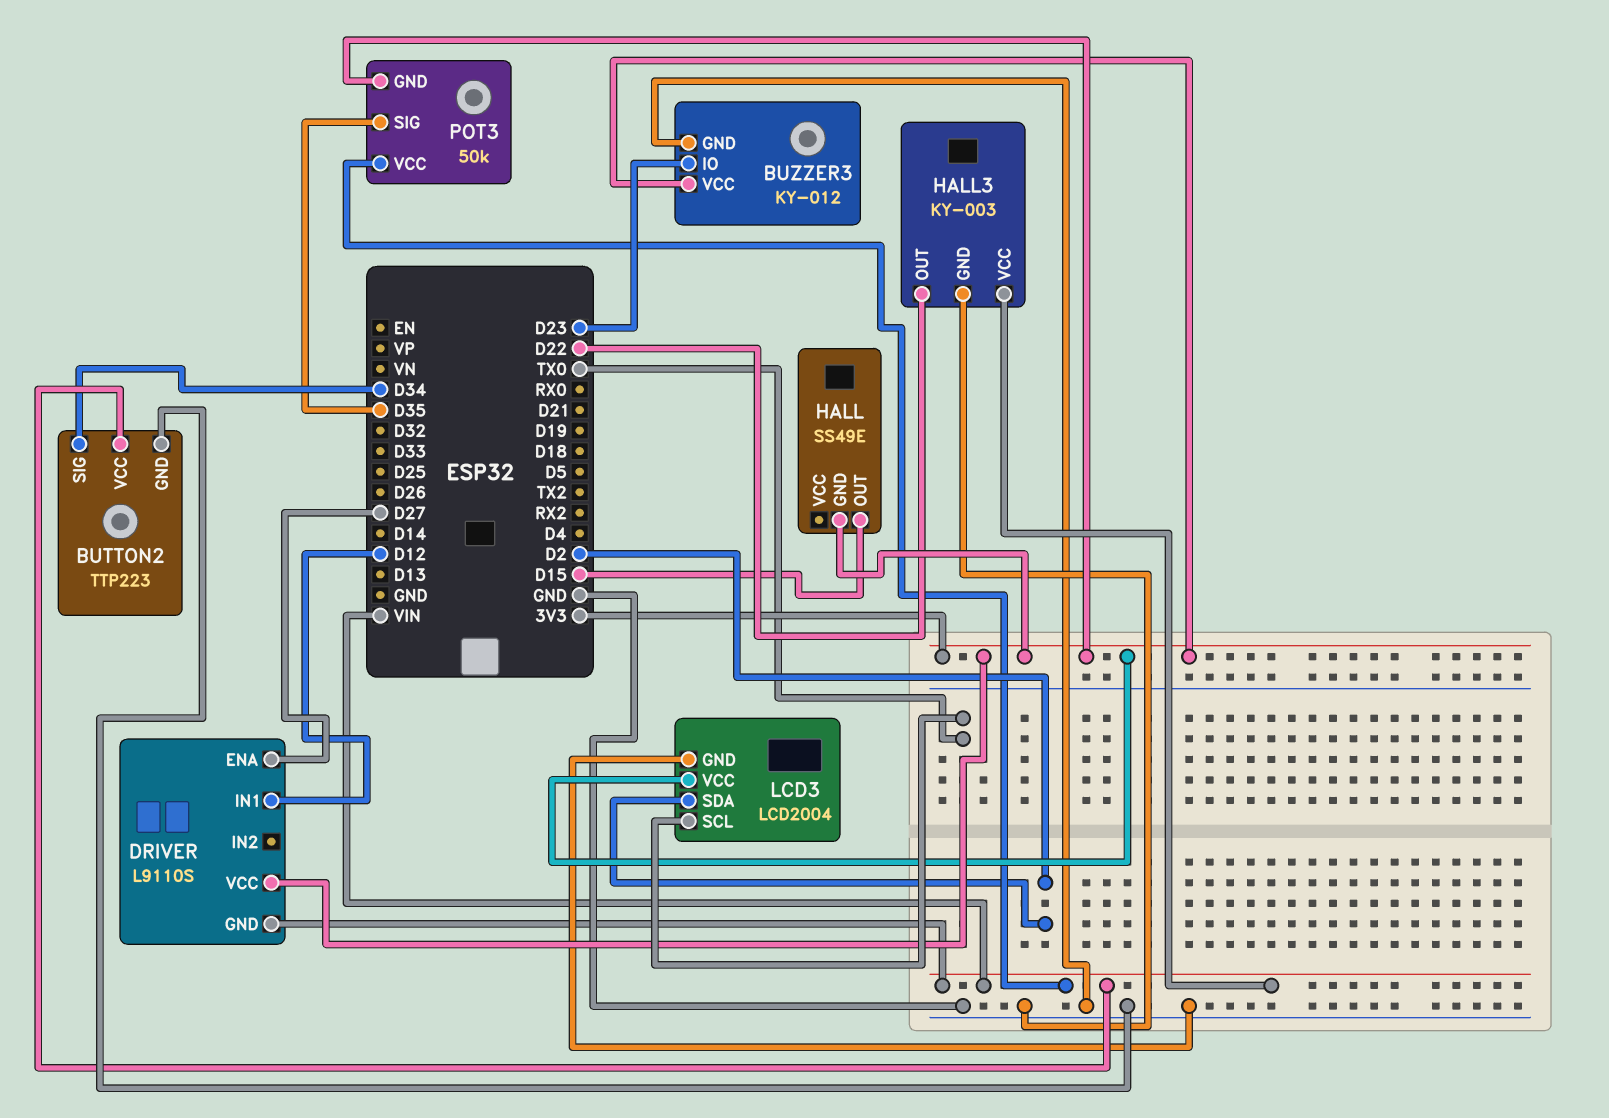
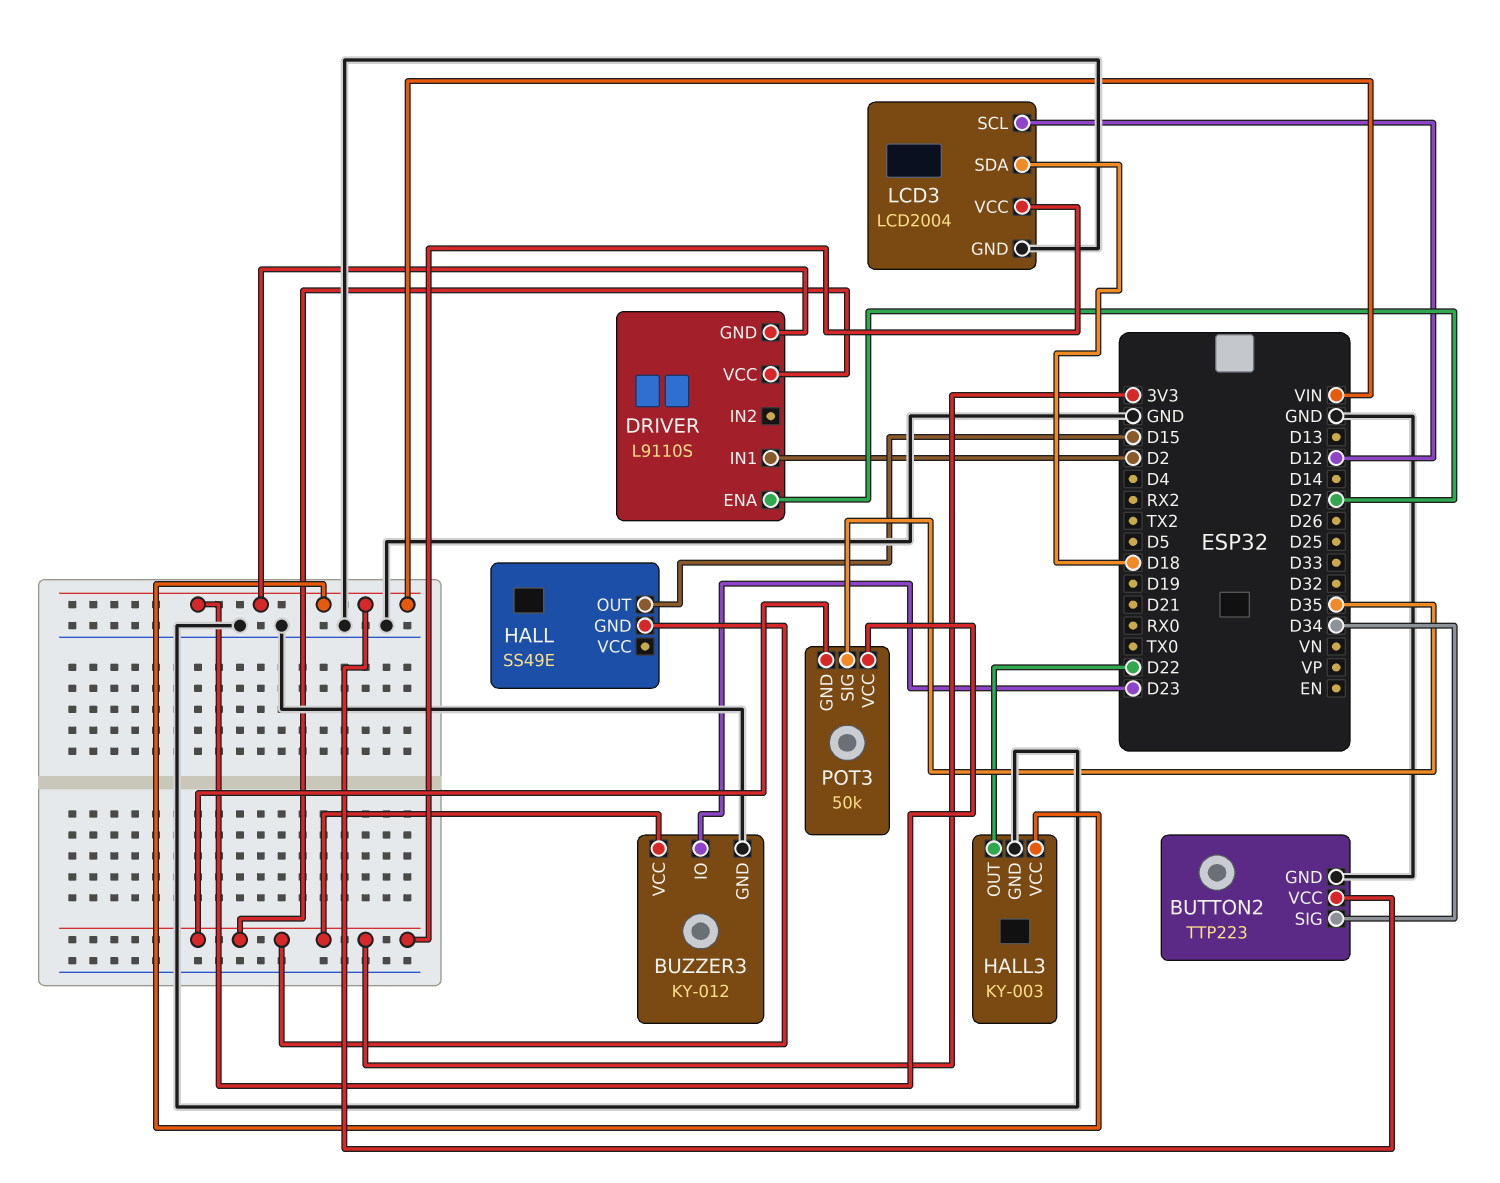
DRIVER pin IN1: D12 -> D2
LCD3 pin SCL: TX0 -> D12
LCD3 pin SDA: D2 -> D18

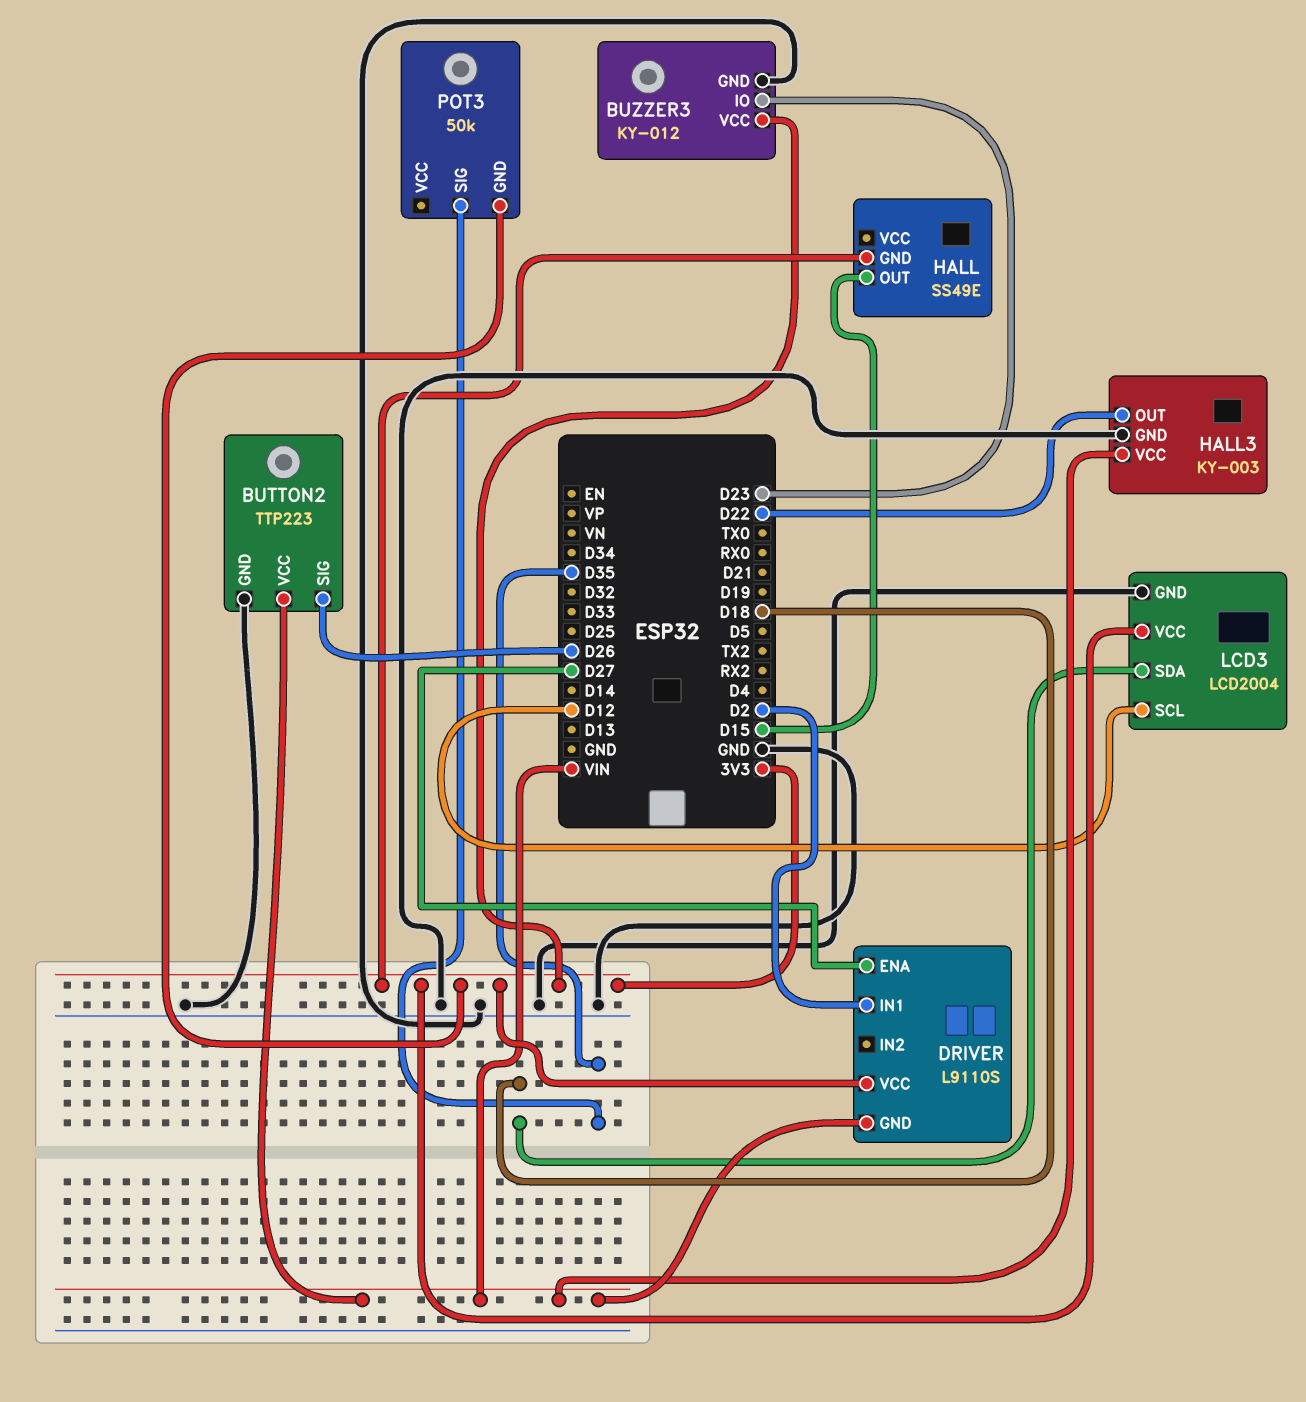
BUTTON2 pin SIG: D34 -> D26
POT3 pin VCC: VIN -> none

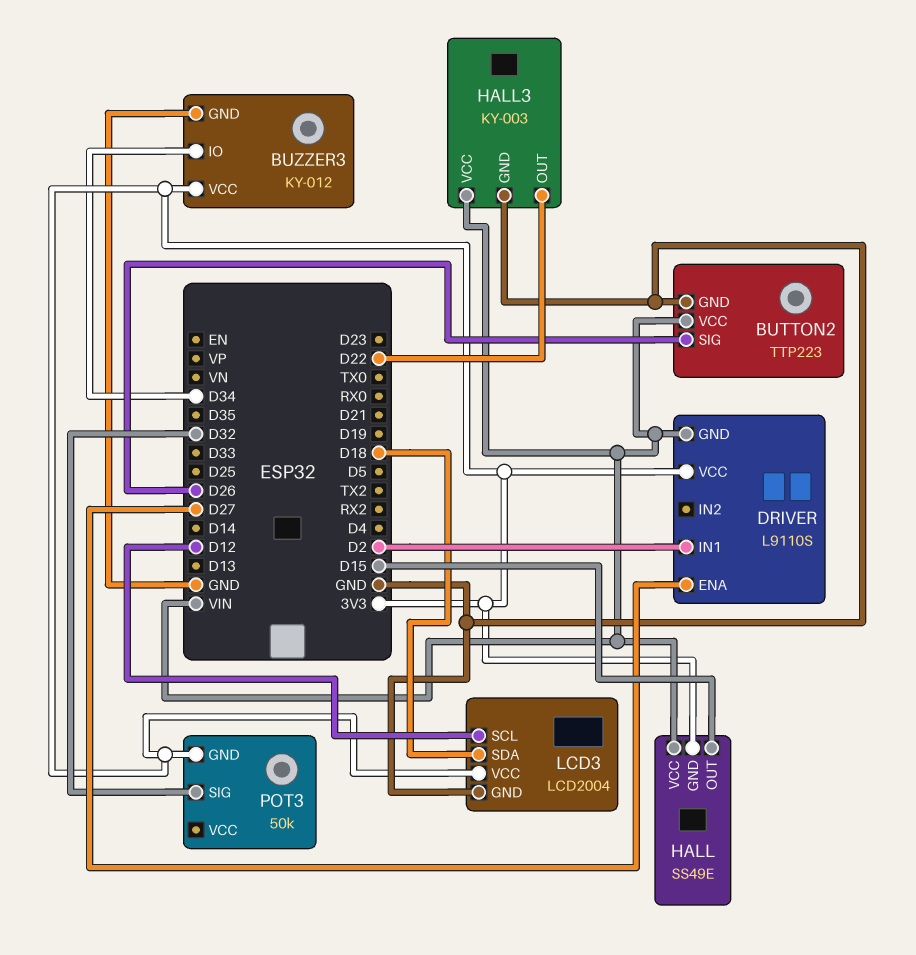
BUZZER3 pin IO: D23 -> D34
HALL pin VCC: none -> VIN
POT3 pin SIG: D35 -> D32

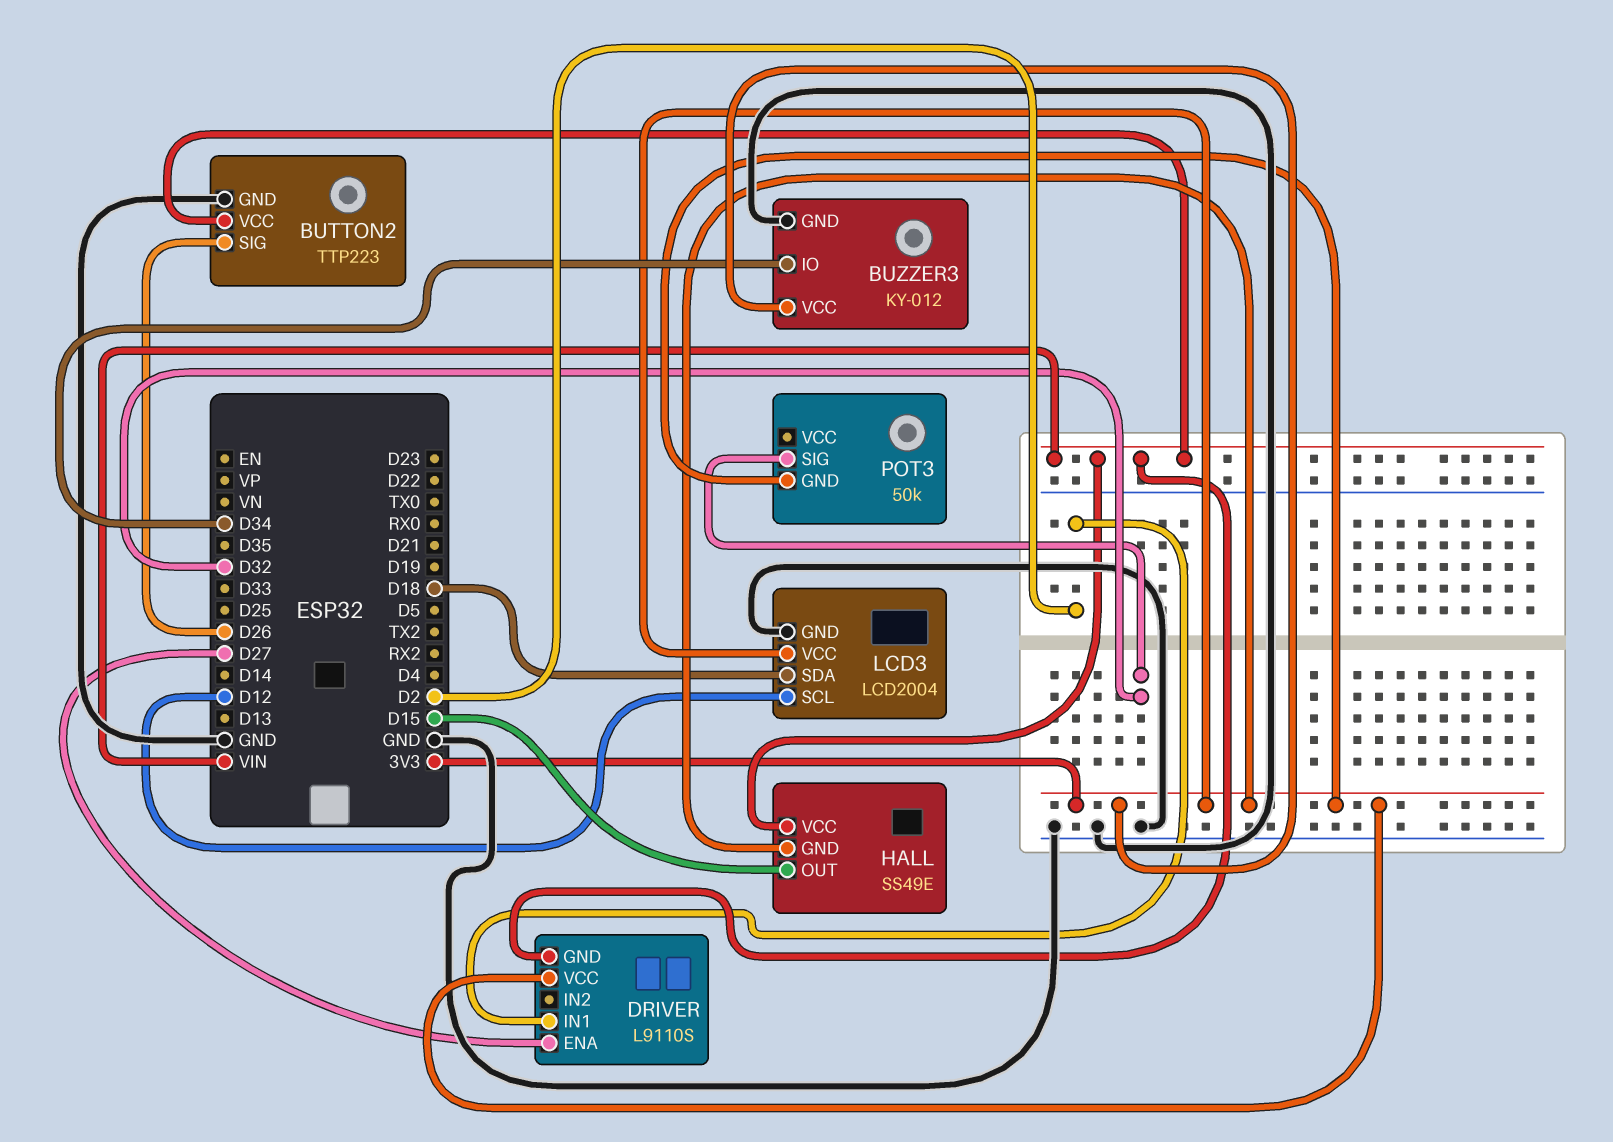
HALL3: KY-003 -> none
HALL3 pin GND: GND -> none
HALL3 pin OUT: D22 -> none
HALL3 pin VCC: VIN -> none

